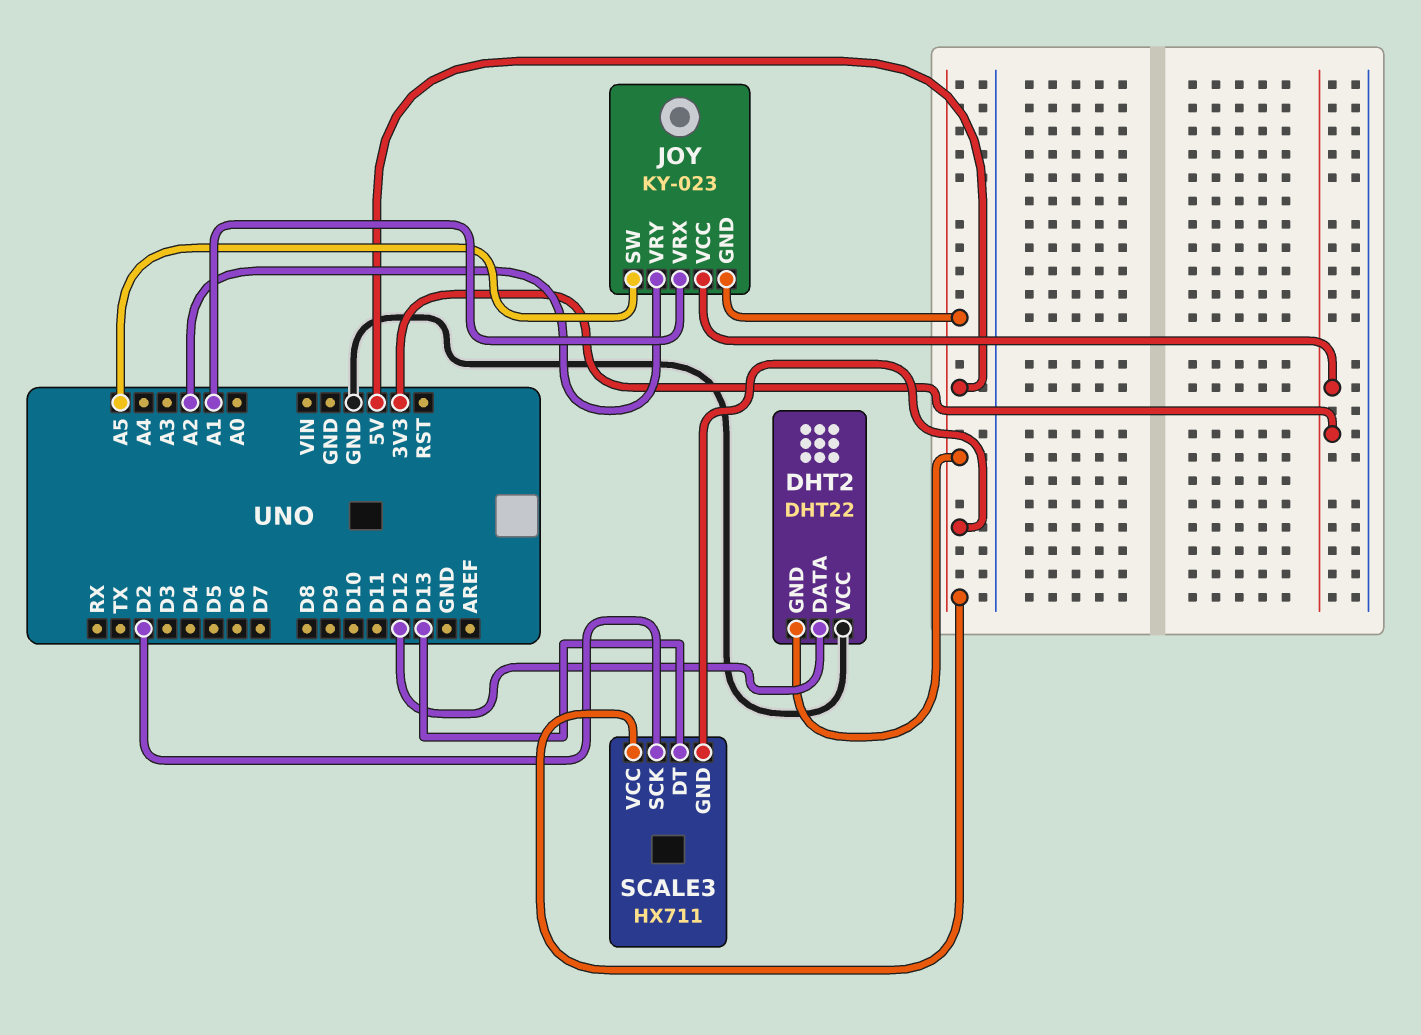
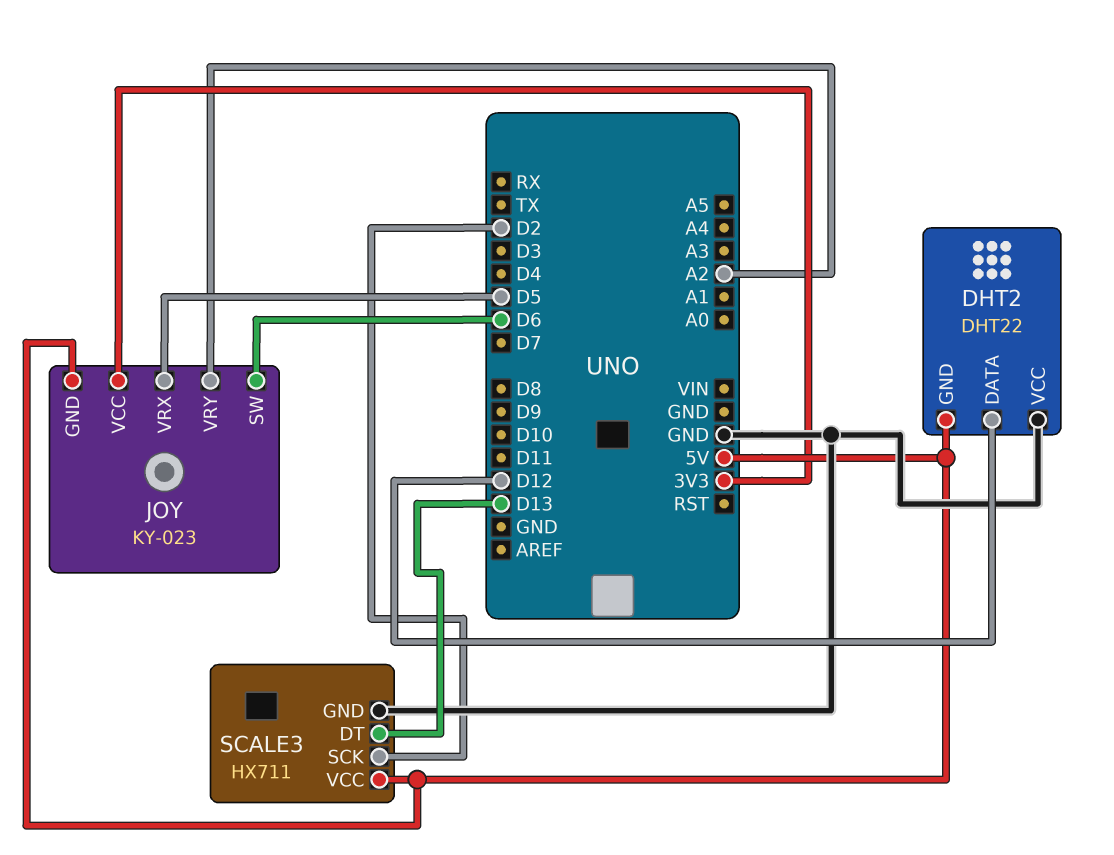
JOY pin SW: A5 -> D6
JOY pin VRX: A1 -> D5
SCALE3 pin GND: 5V -> GND

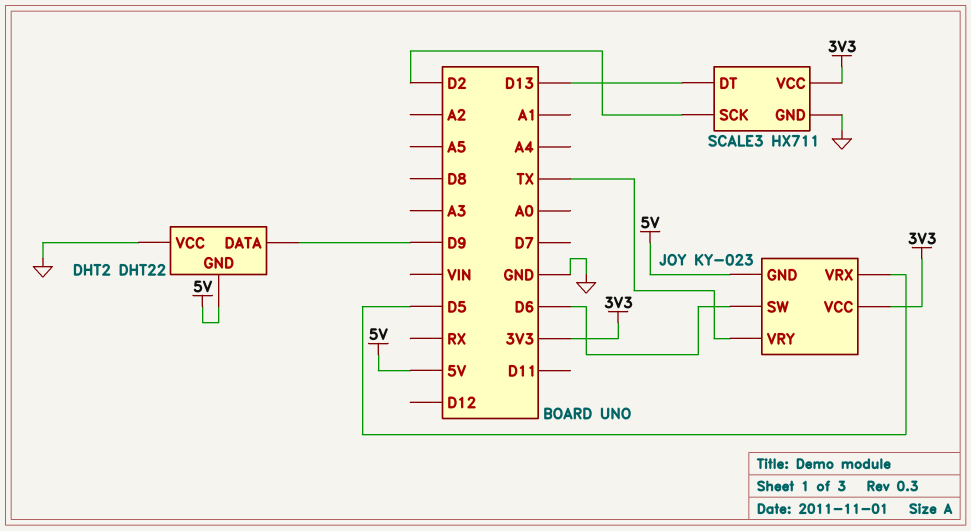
DHT2 pin DATA: D12 -> D9
JOY pin VRY: A2 -> TX
SCALE3 pin VCC: 5V -> 3V3

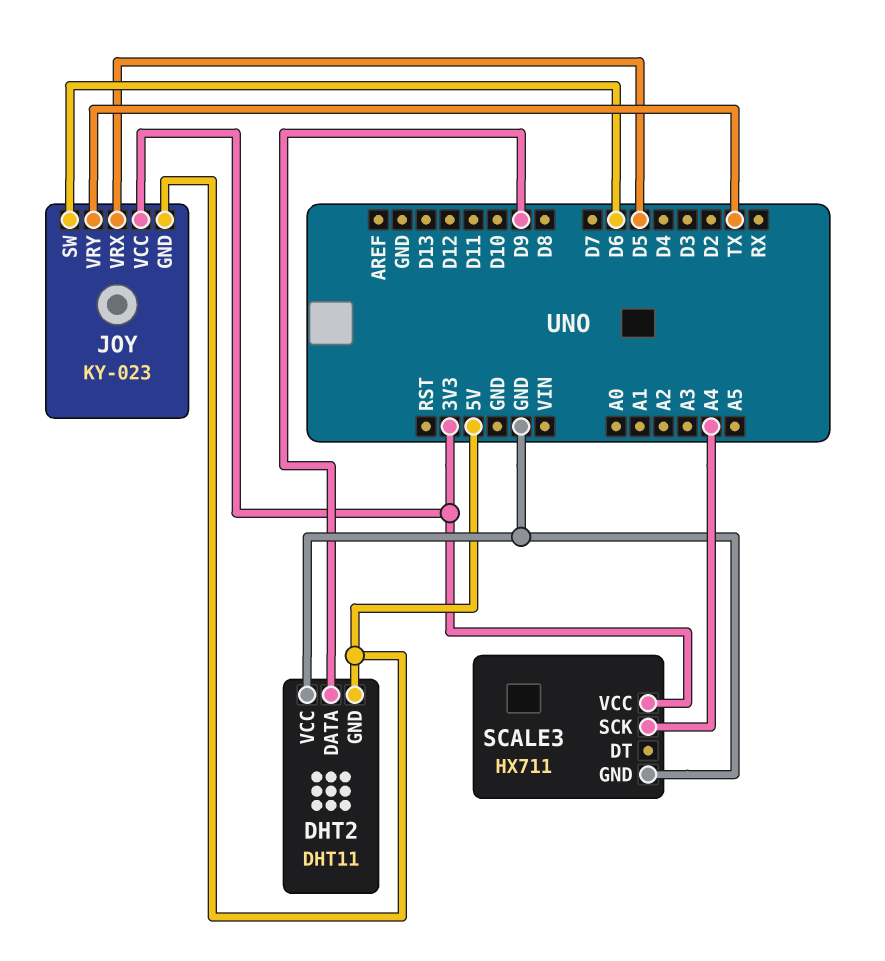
DHT2: DHT22 -> DHT11
SCALE3 pin DT: D13 -> none
SCALE3 pin SCK: D2 -> A4

